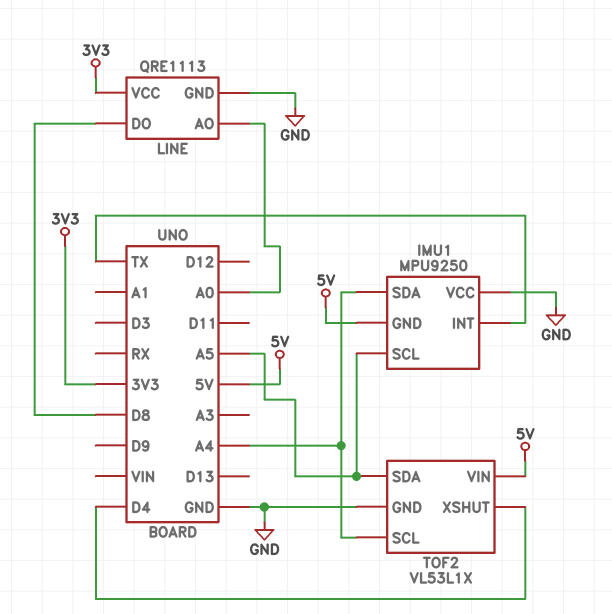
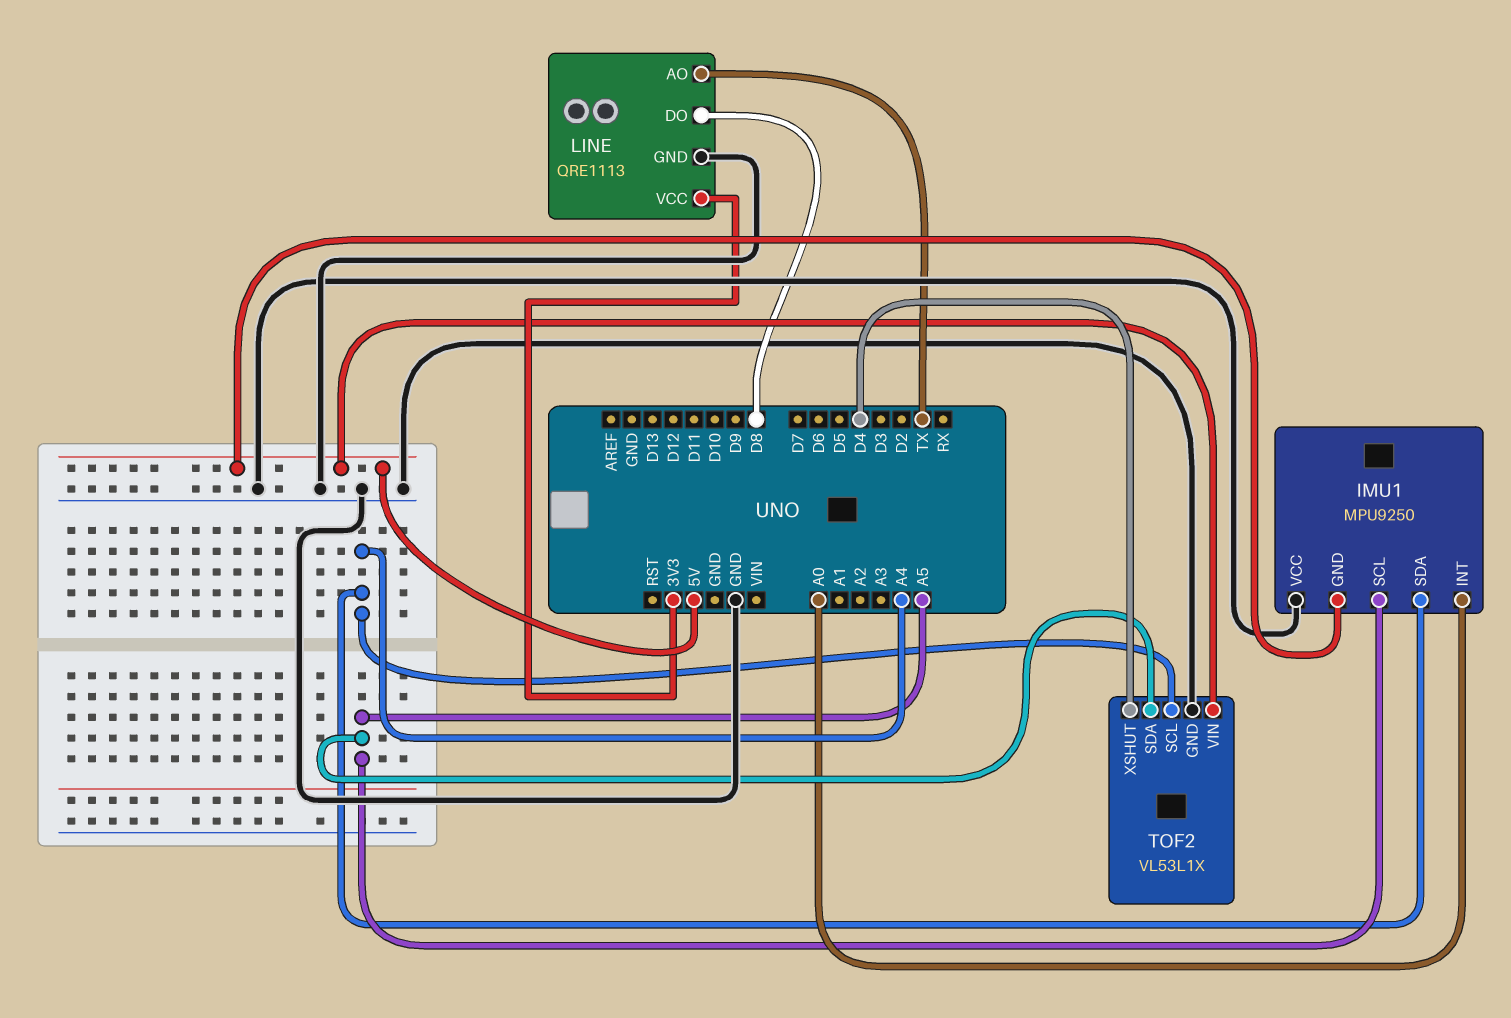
IMU1 pin INT: TX -> A0
LINE pin AO: A0 -> TX

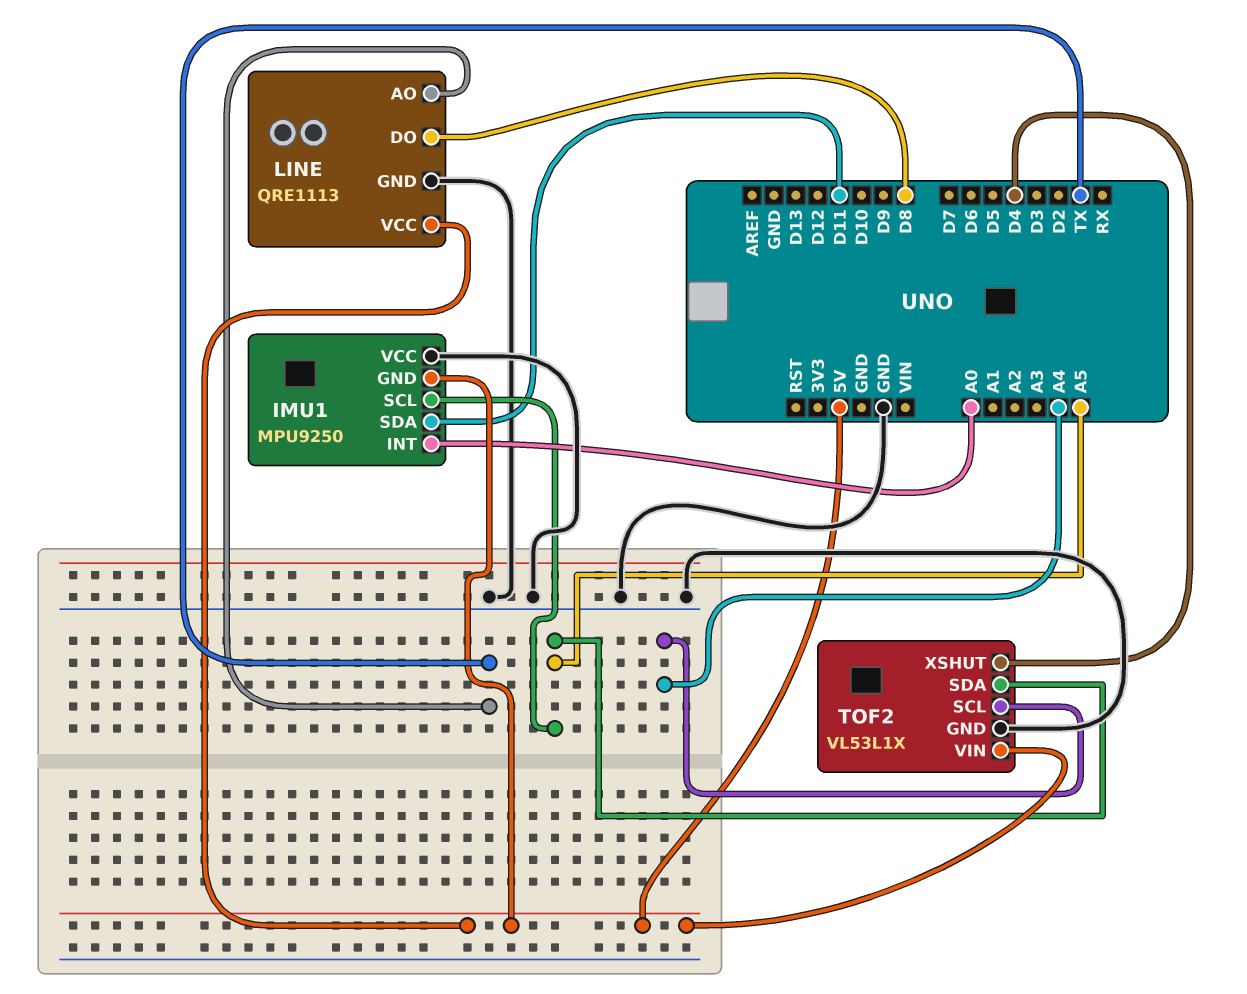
IMU1 pin SDA: A4 -> D11
LINE pin VCC: 3V3 -> 5V

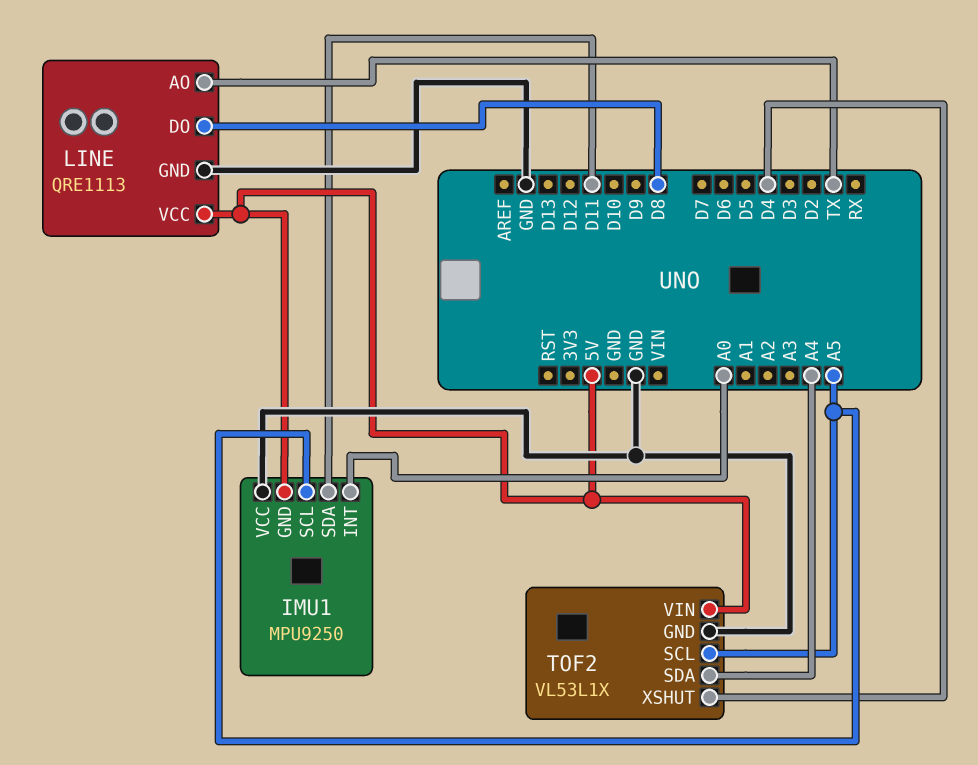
TOF2 pin SCL: A4 -> A5
TOF2 pin SDA: A5 -> A4

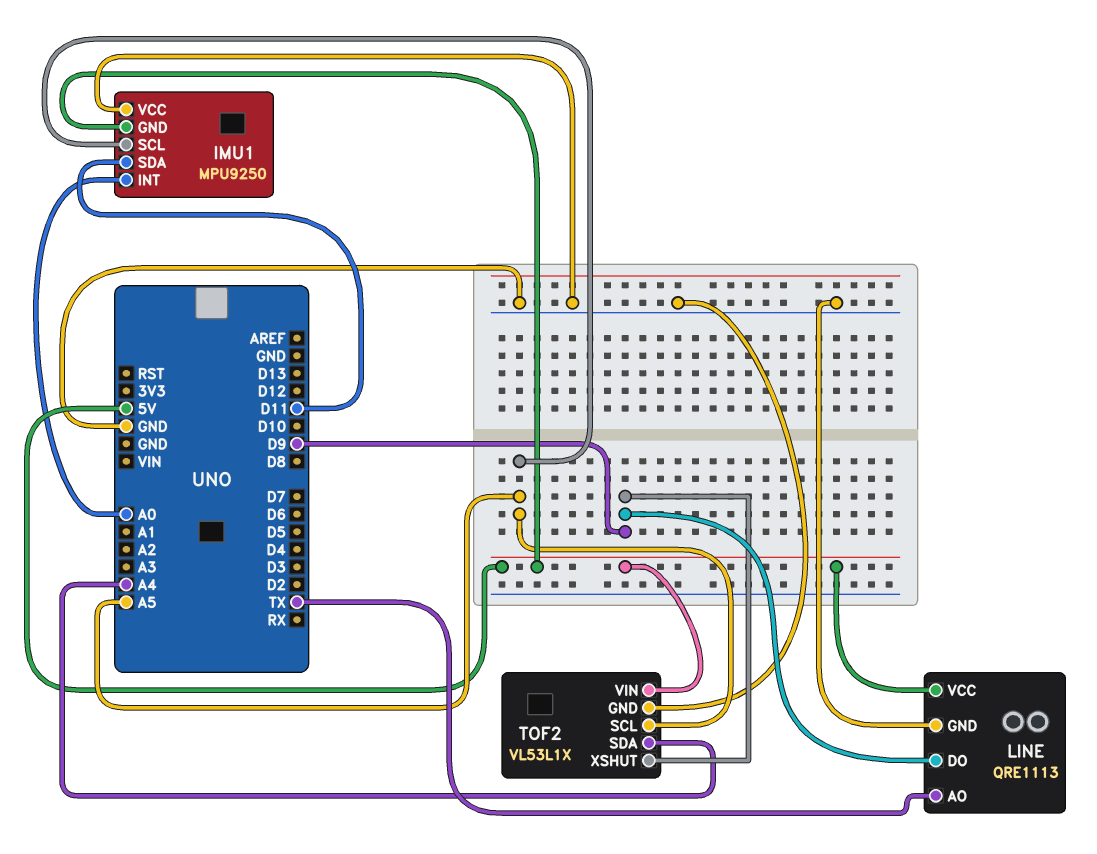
LINE pin DO: D8 -> D9
TOF2 pin XSHUT: D4 -> D9

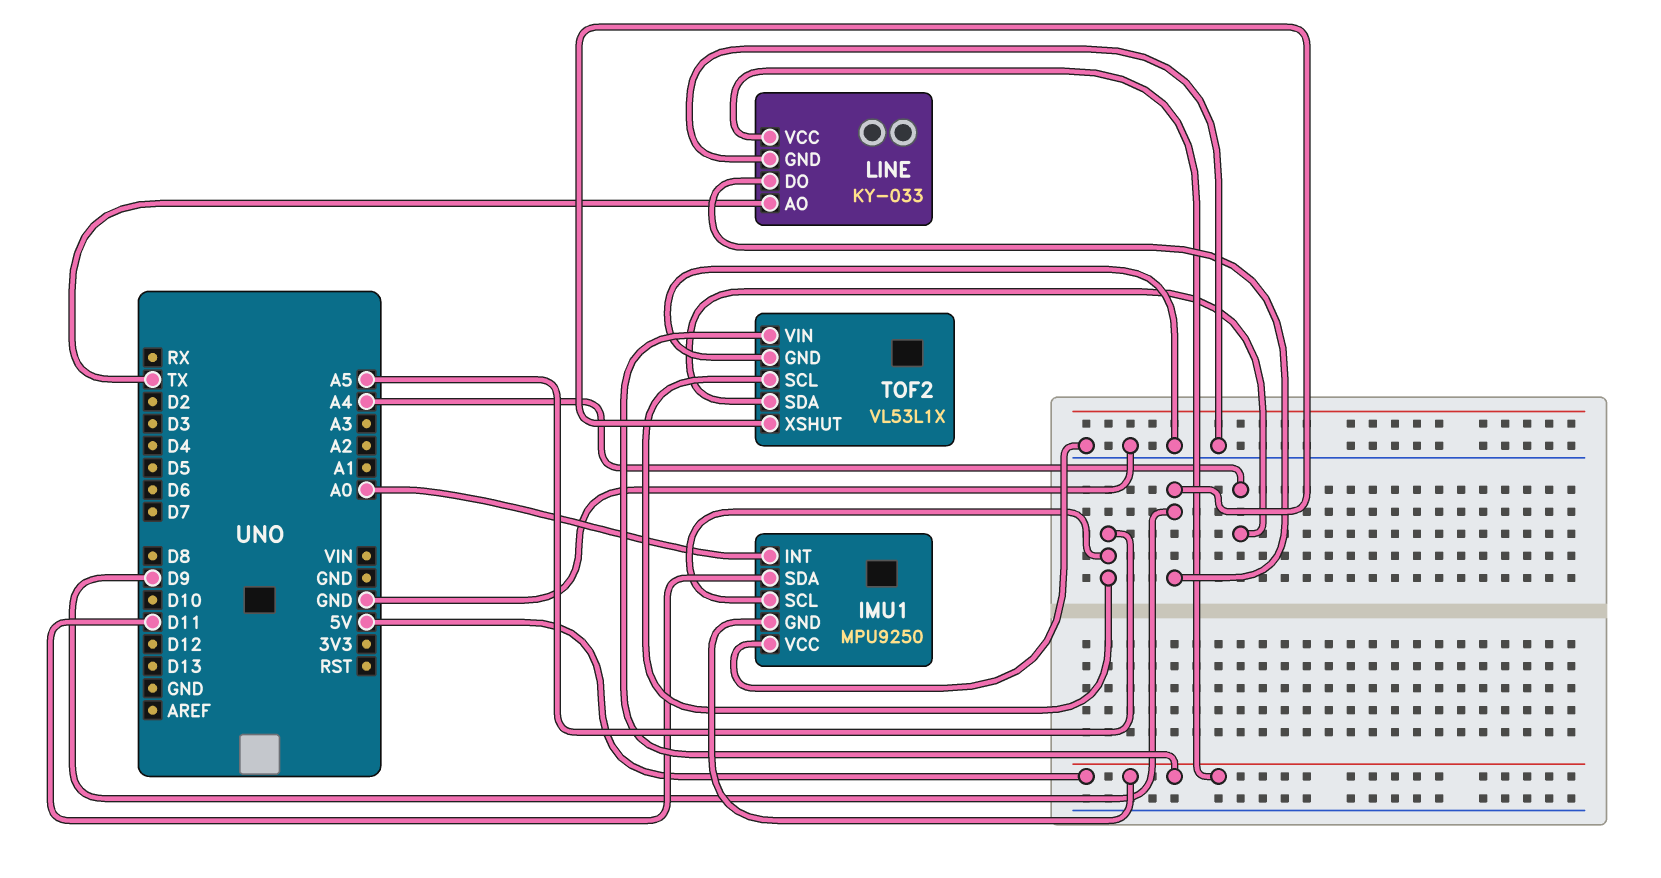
LINE: QRE1113 -> KY-033

